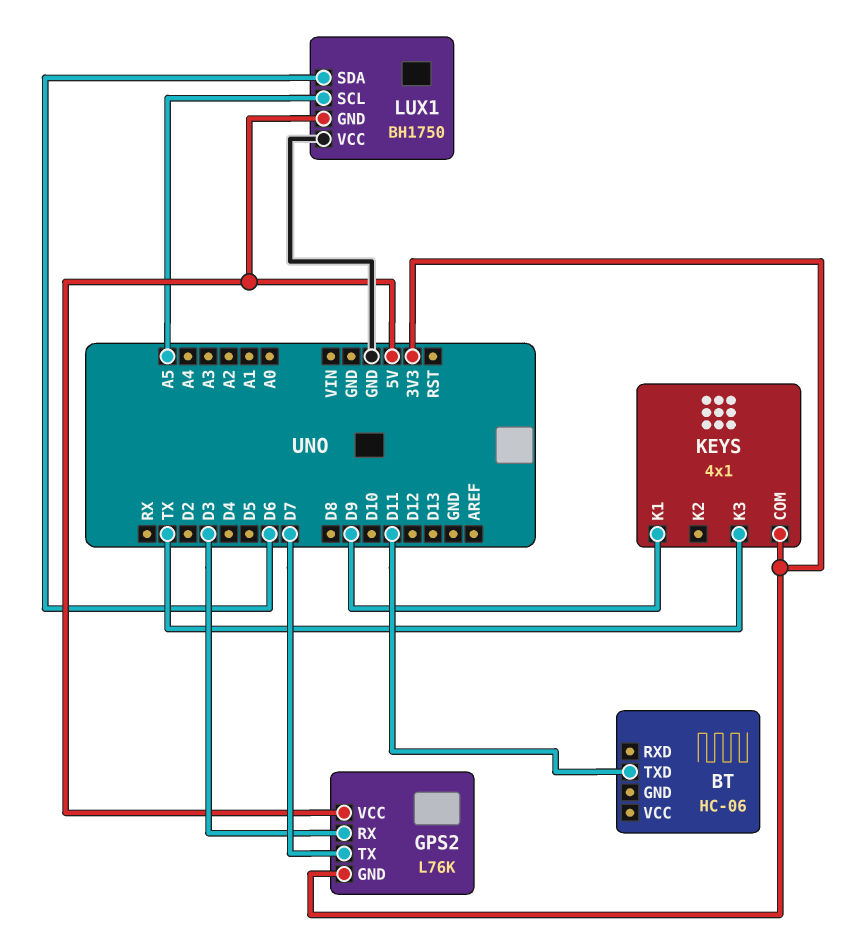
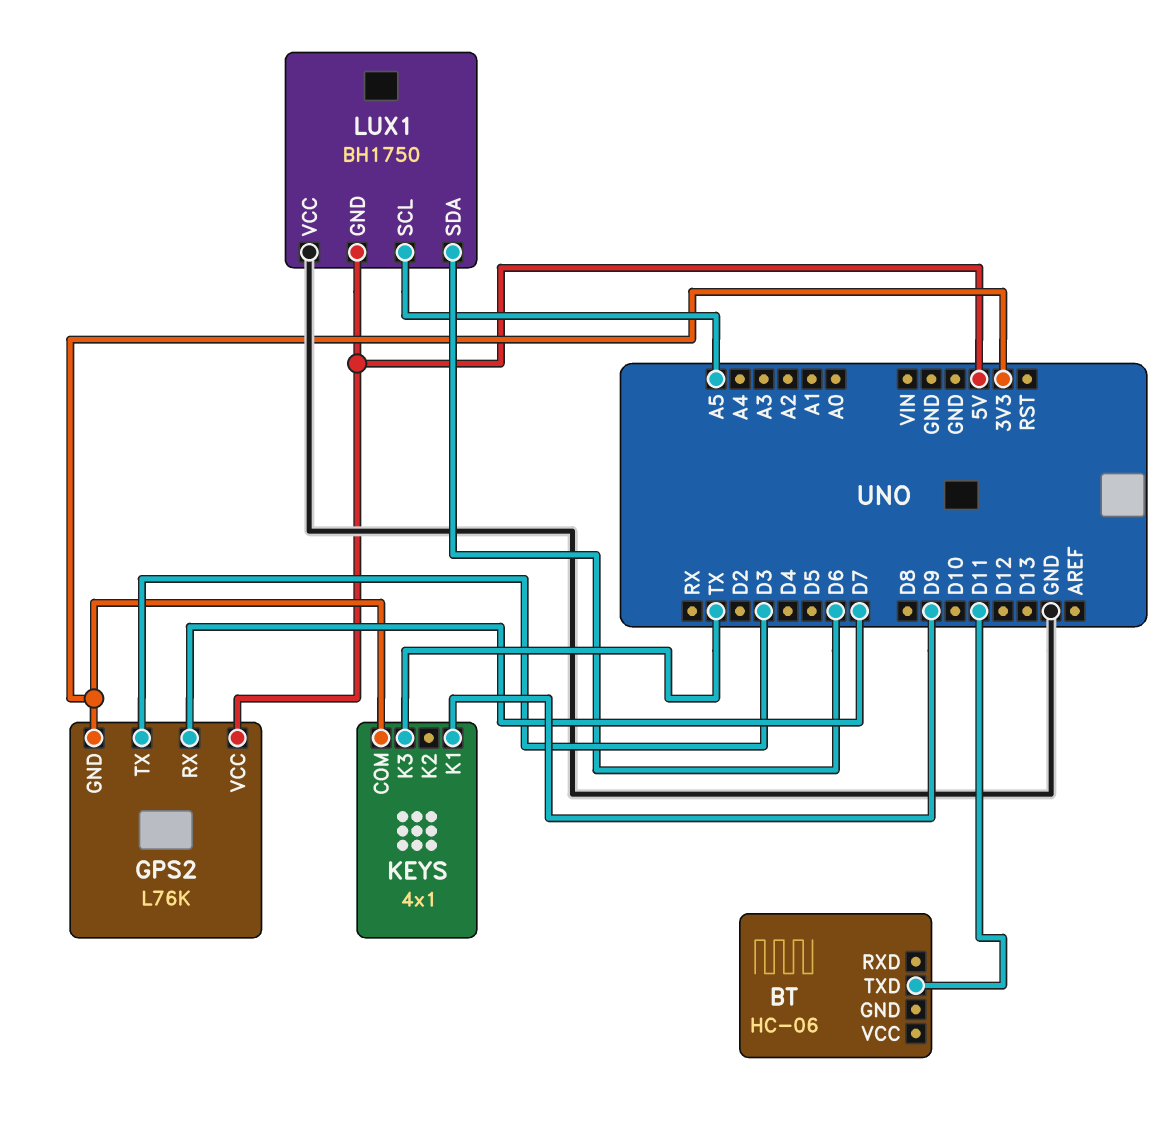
GPS2 pin RX: D3 -> D7
GPS2 pin TX: D7 -> D3

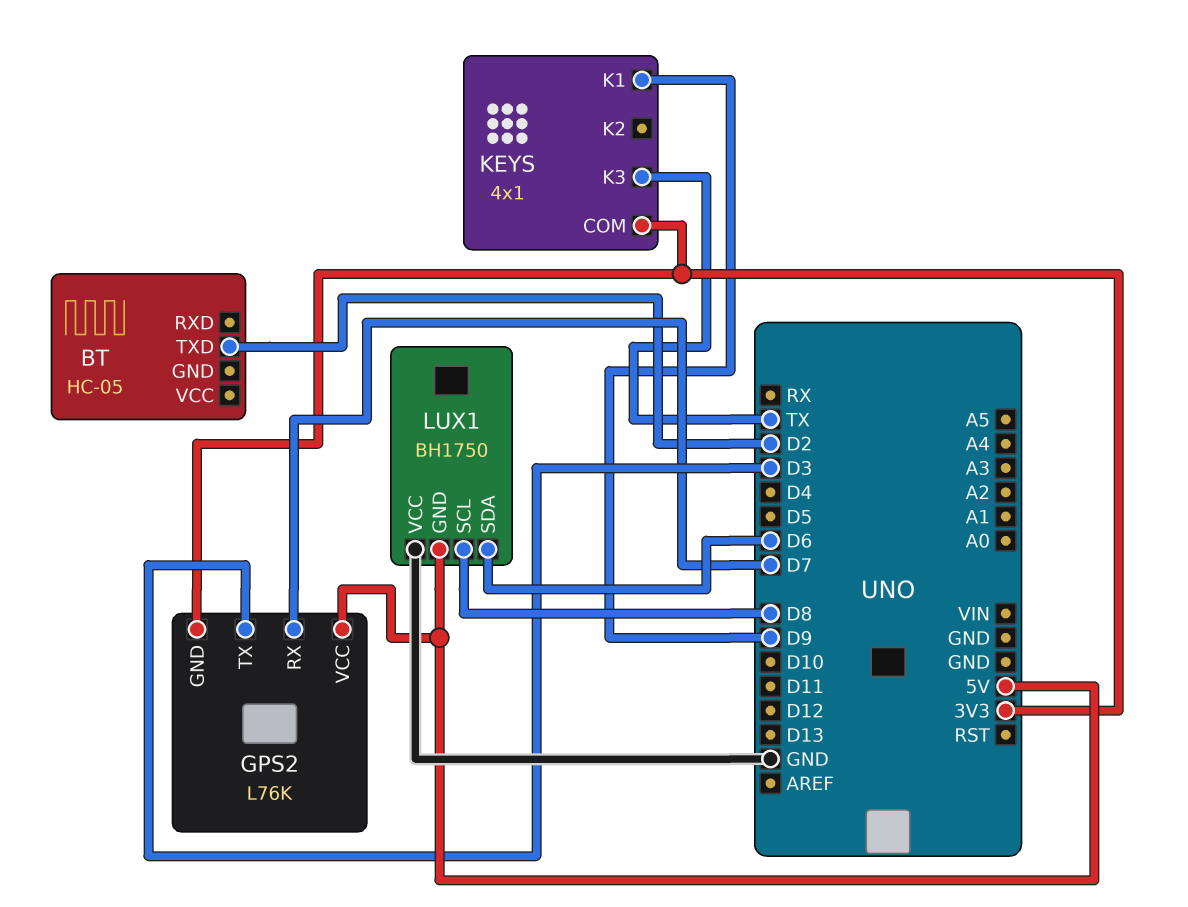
BT: HC-06 -> HC-05
BT pin TXD: D11 -> D2
LUX1 pin SCL: A5 -> D8

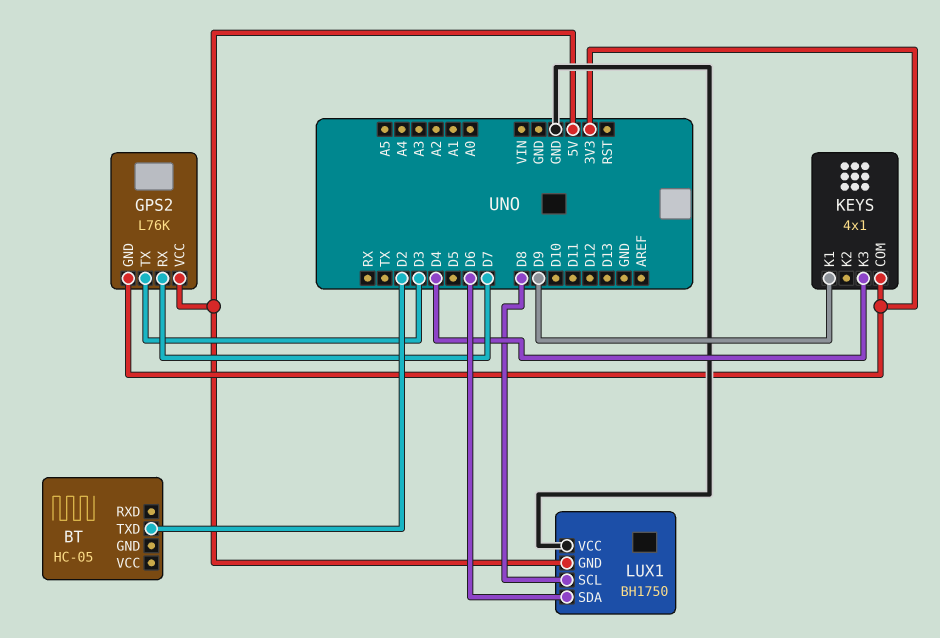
KEYS pin K3: TX -> D4

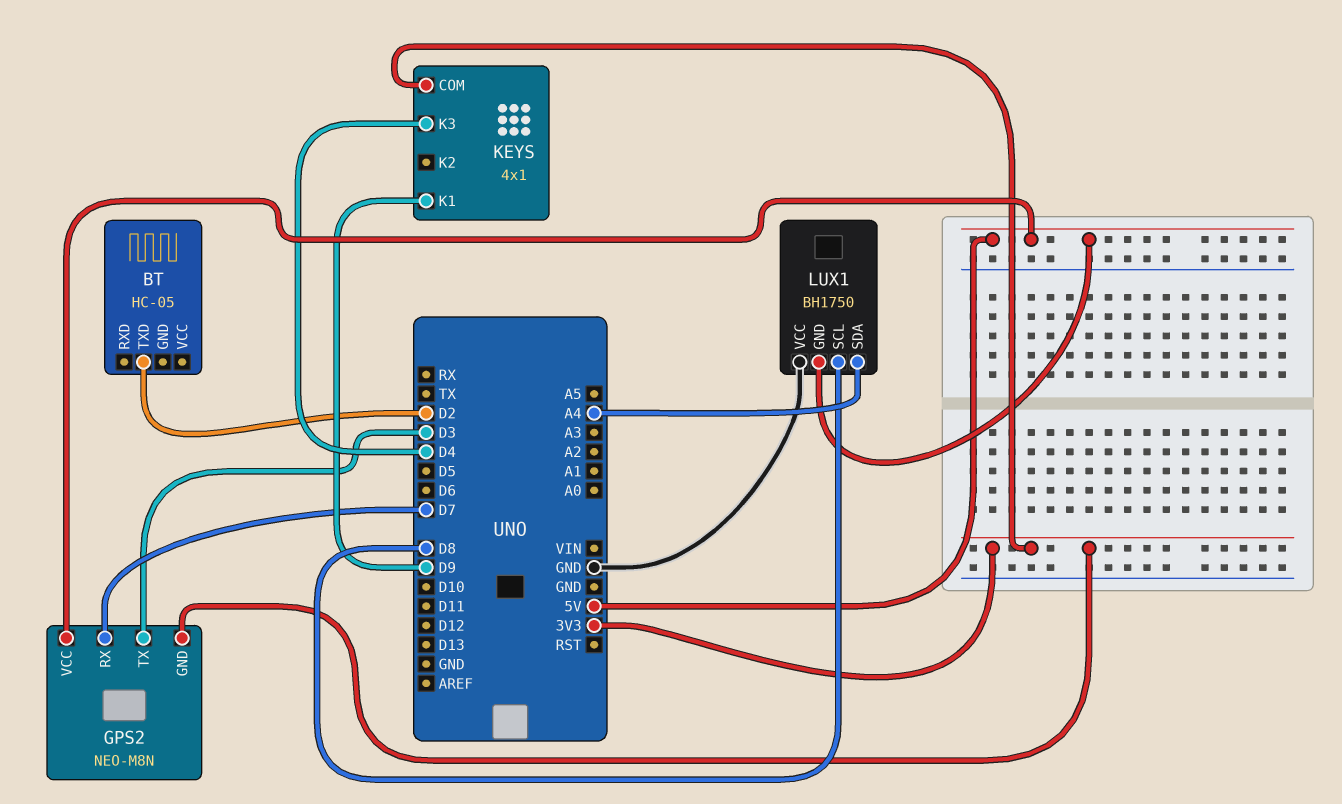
GPS2: L76K -> NEO-M8N
LUX1 pin SDA: D6 -> A4

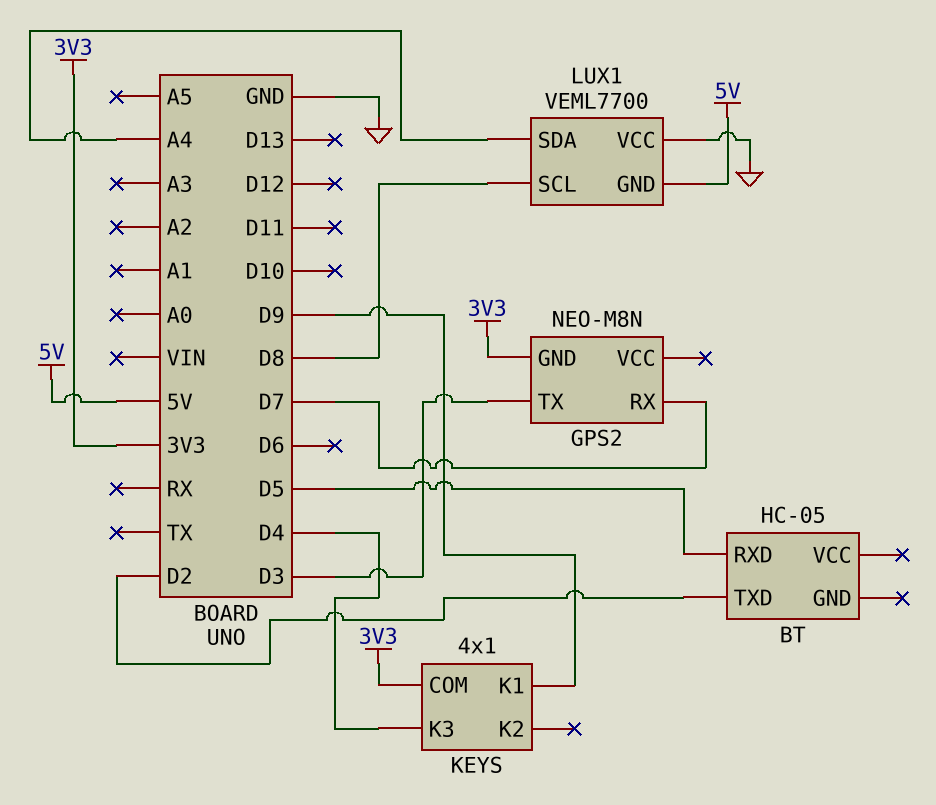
BT pin RXD: none -> D5
GPS2 pin VCC: 5V -> none
LUX1: BH1750 -> VEML7700

